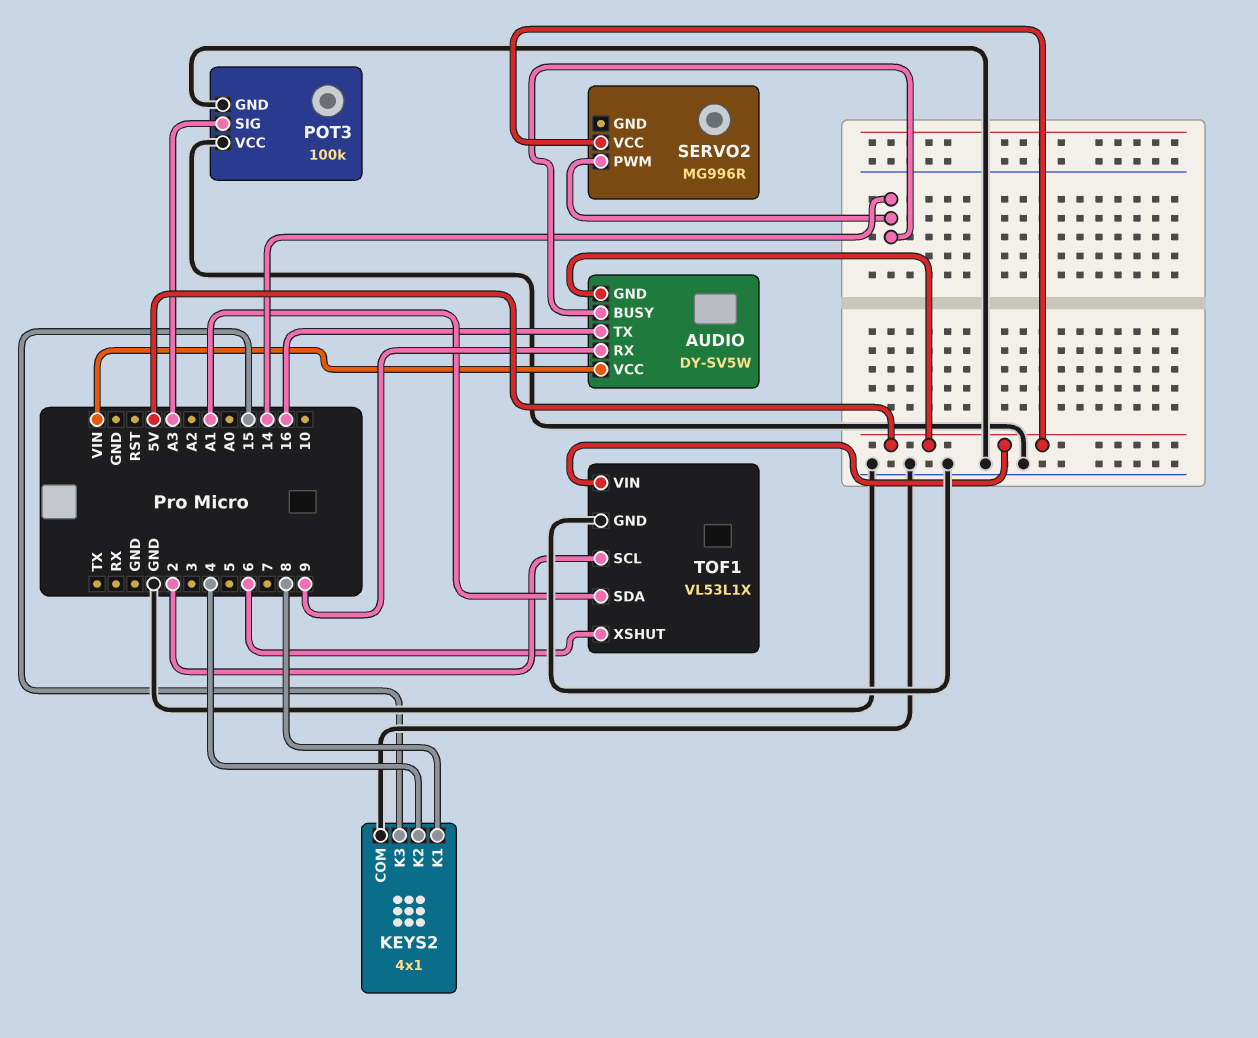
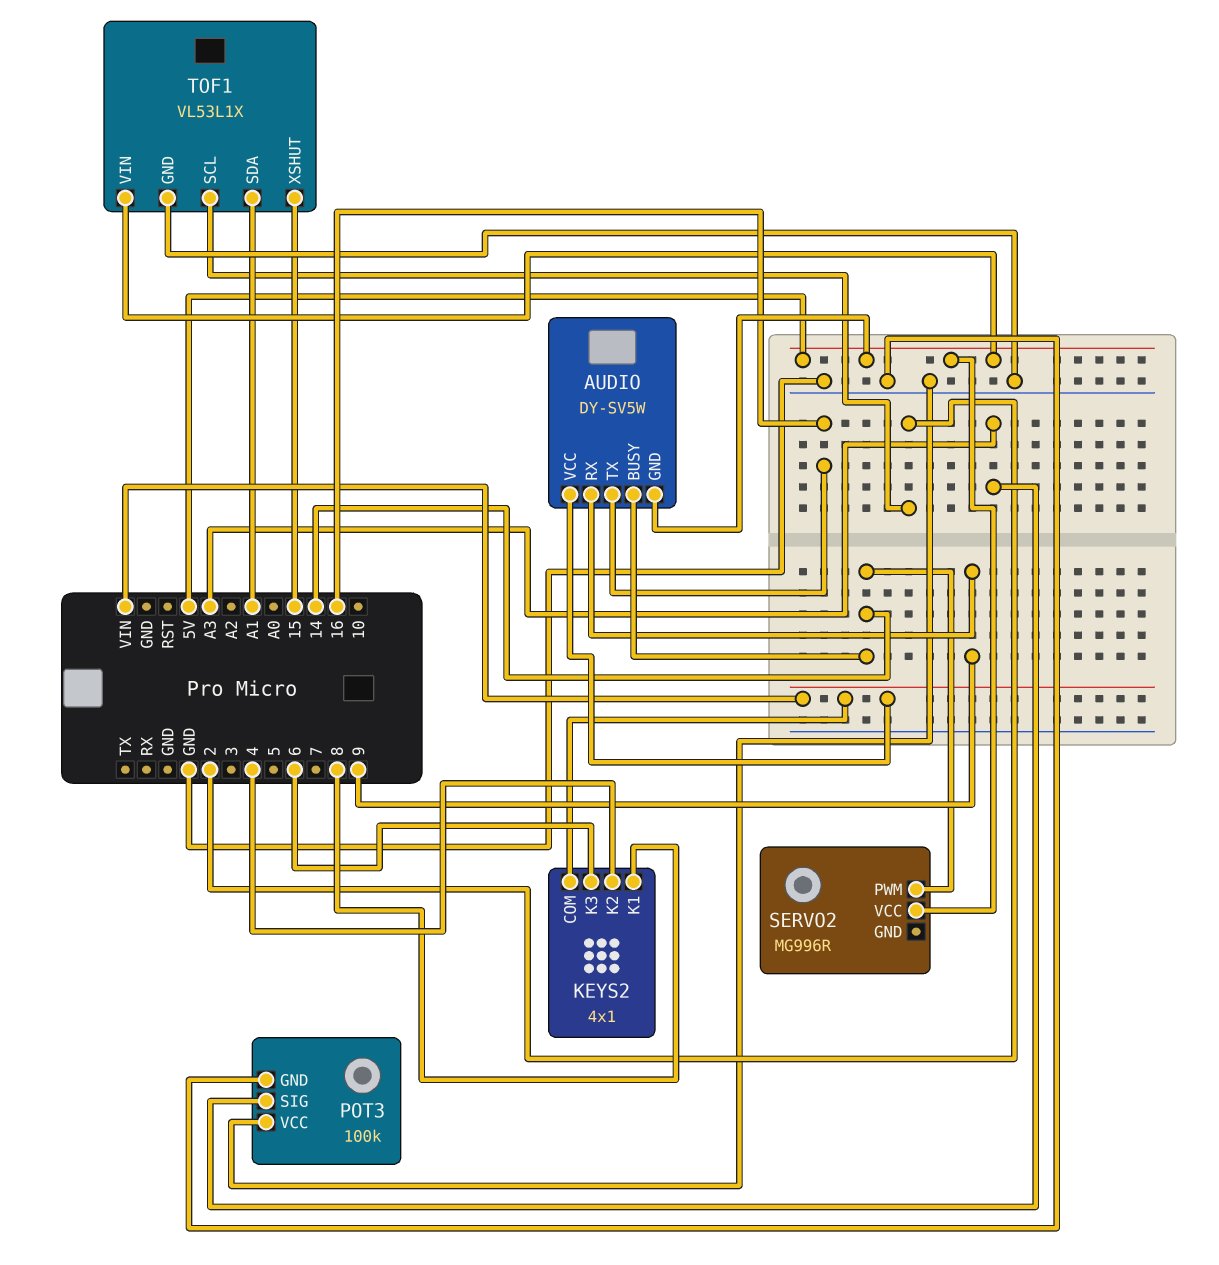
KEYS2 pin COM: GND -> VIN
KEYS2 pin K3: 15 -> 6
TOF1 pin XSHUT: 6 -> 15

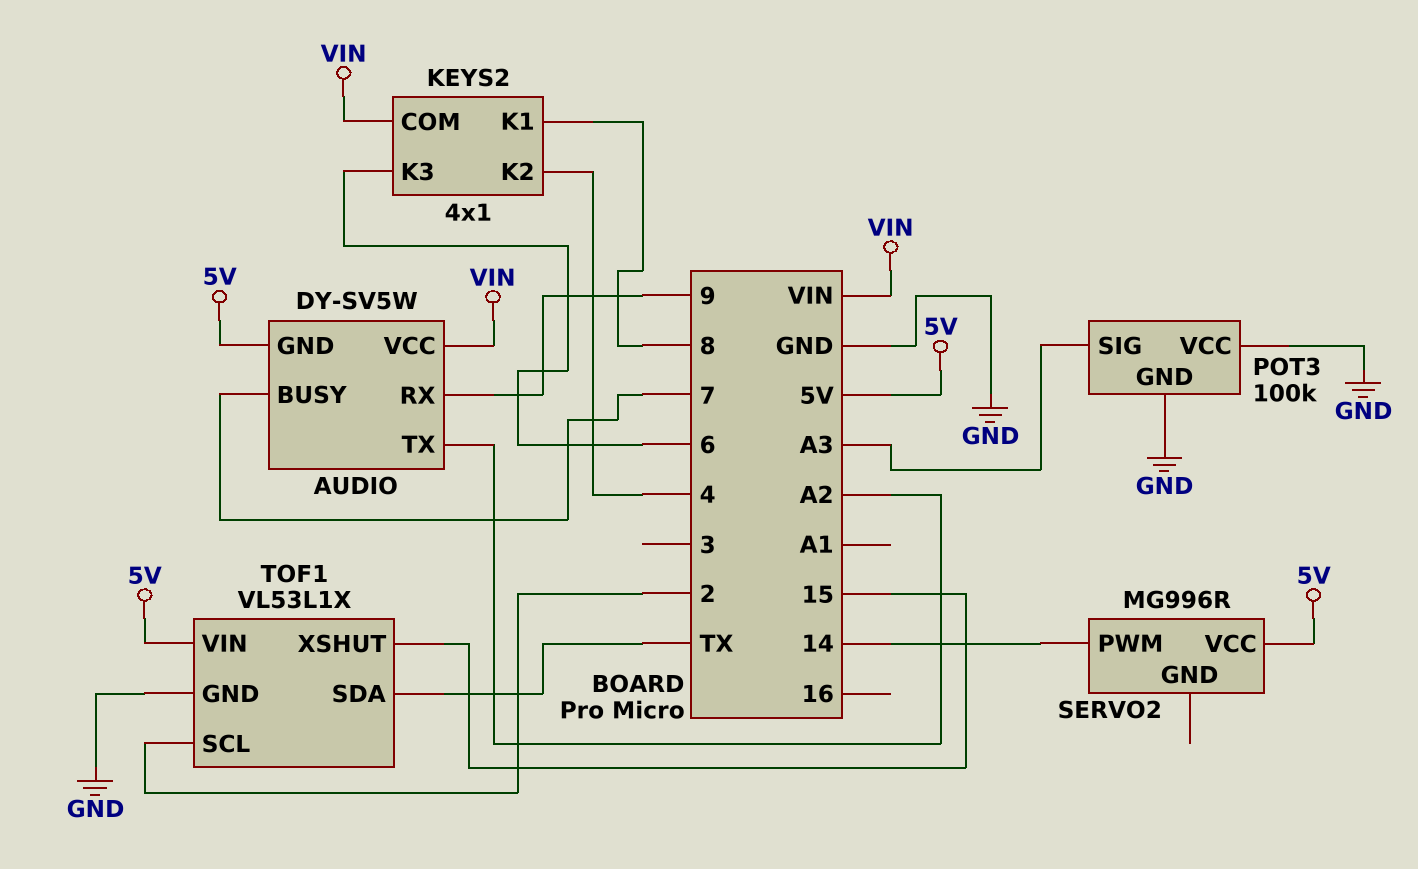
AUDIO pin BUSY: 14 -> 7
AUDIO pin TX: 16 -> A2
TOF1 pin SDA: A1 -> TX

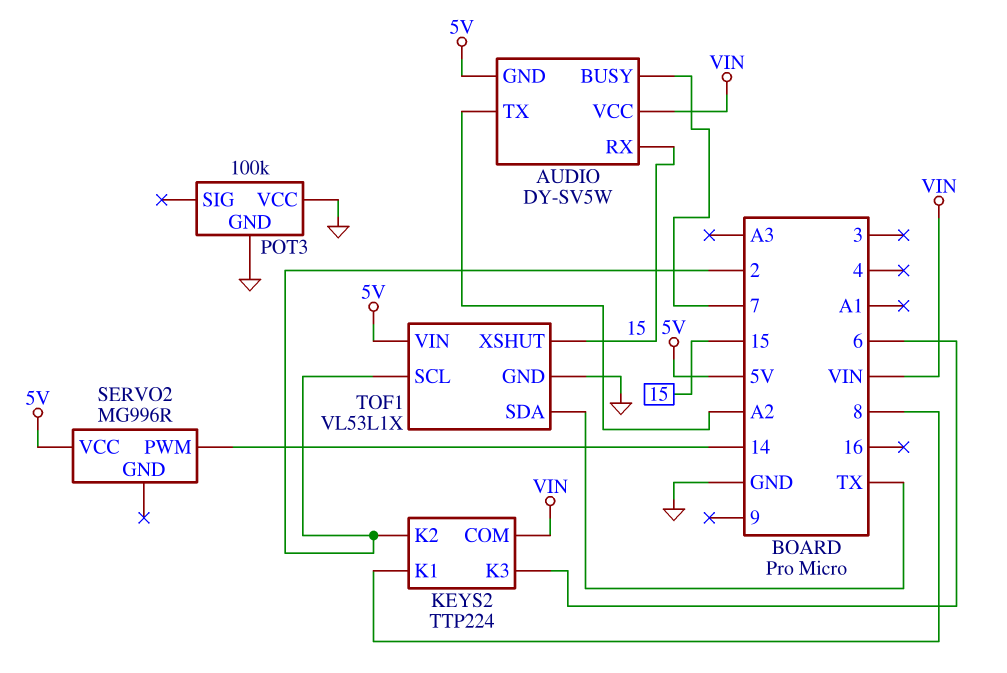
AUDIO pin RX: 9 -> 15
KEYS2: 4x1 -> TTP224
KEYS2 pin K2: 4 -> 2
POT3 pin SIG: A3 -> none

